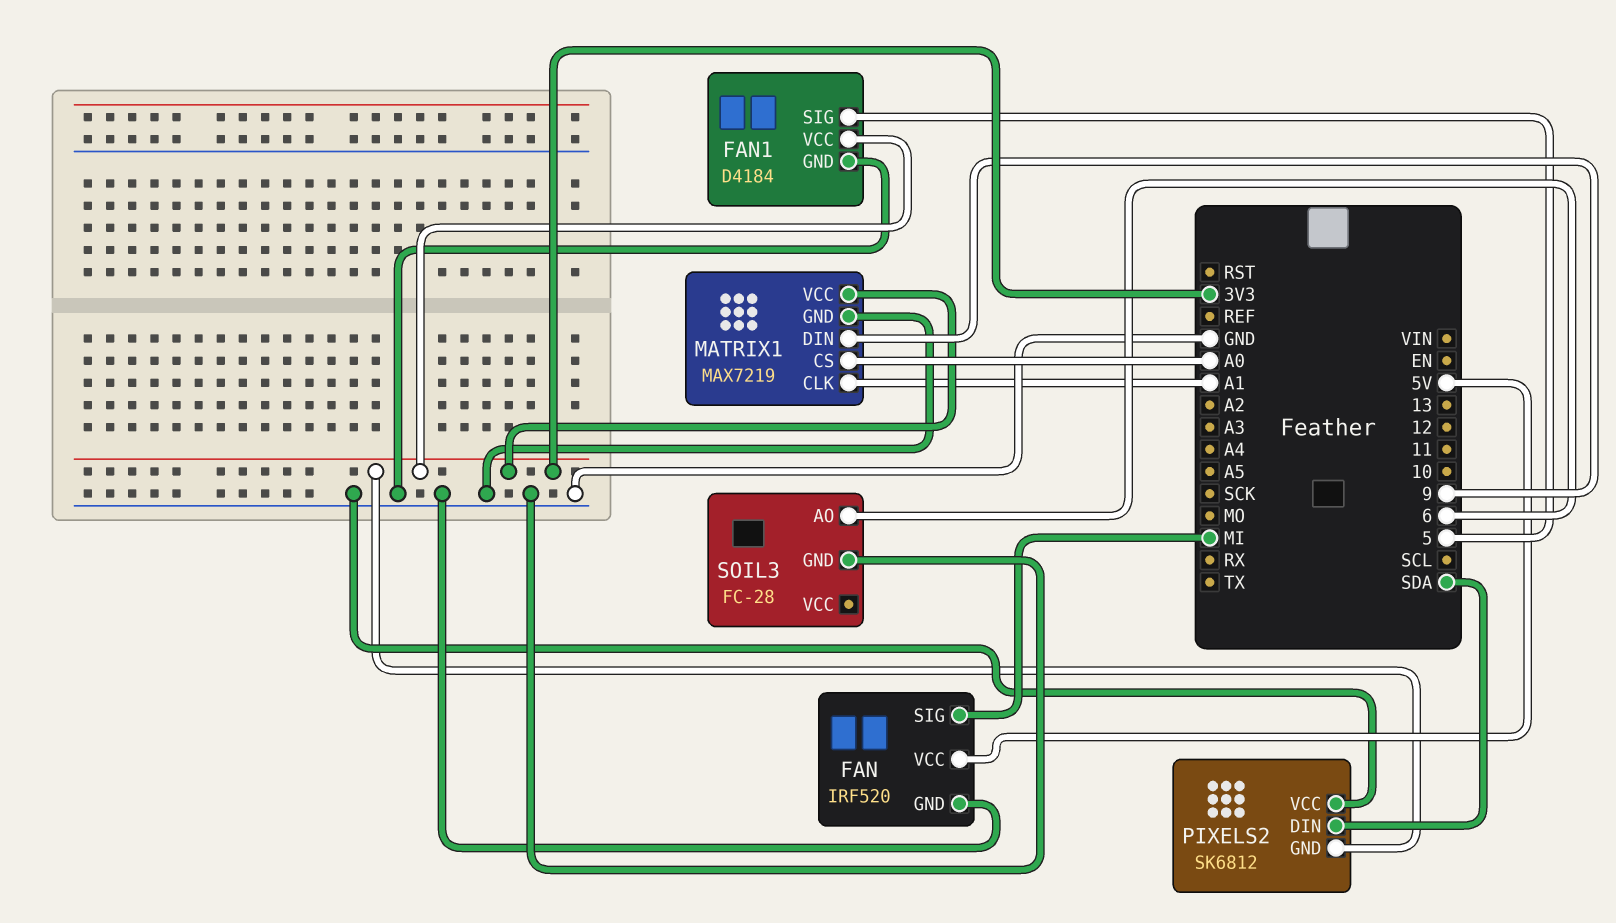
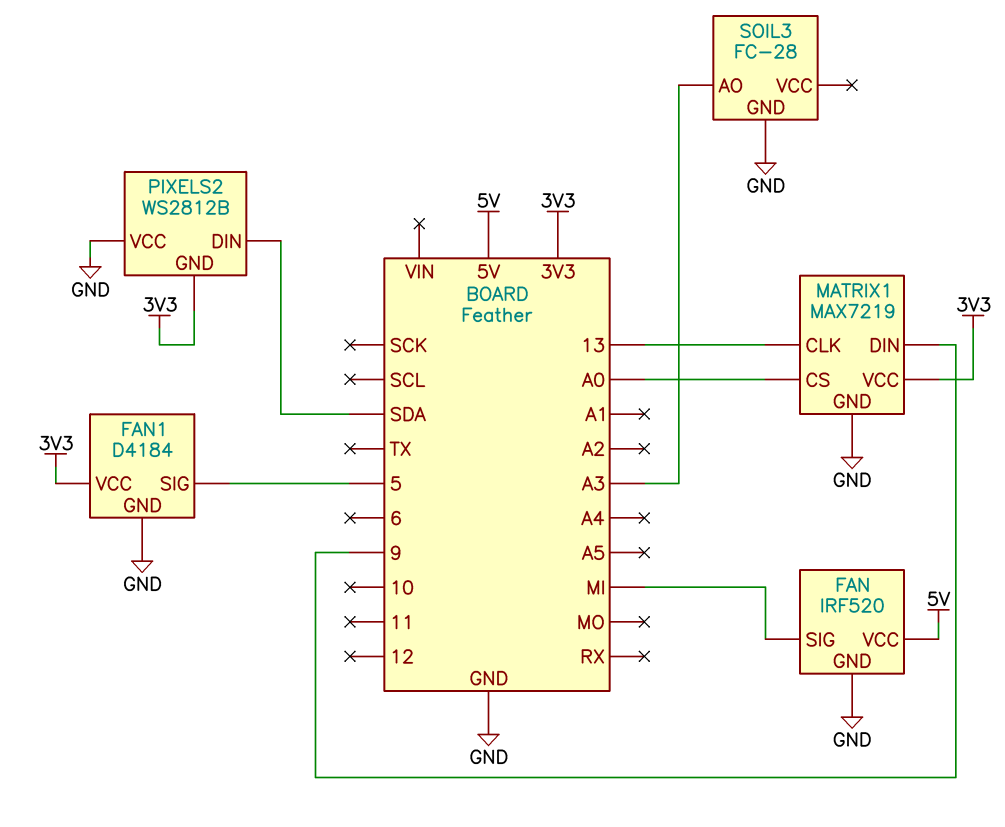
MATRIX1 pin CLK: A1 -> 13
PIXELS2: SK6812 -> WS2812B
SOIL3 pin AO: 6 -> A3

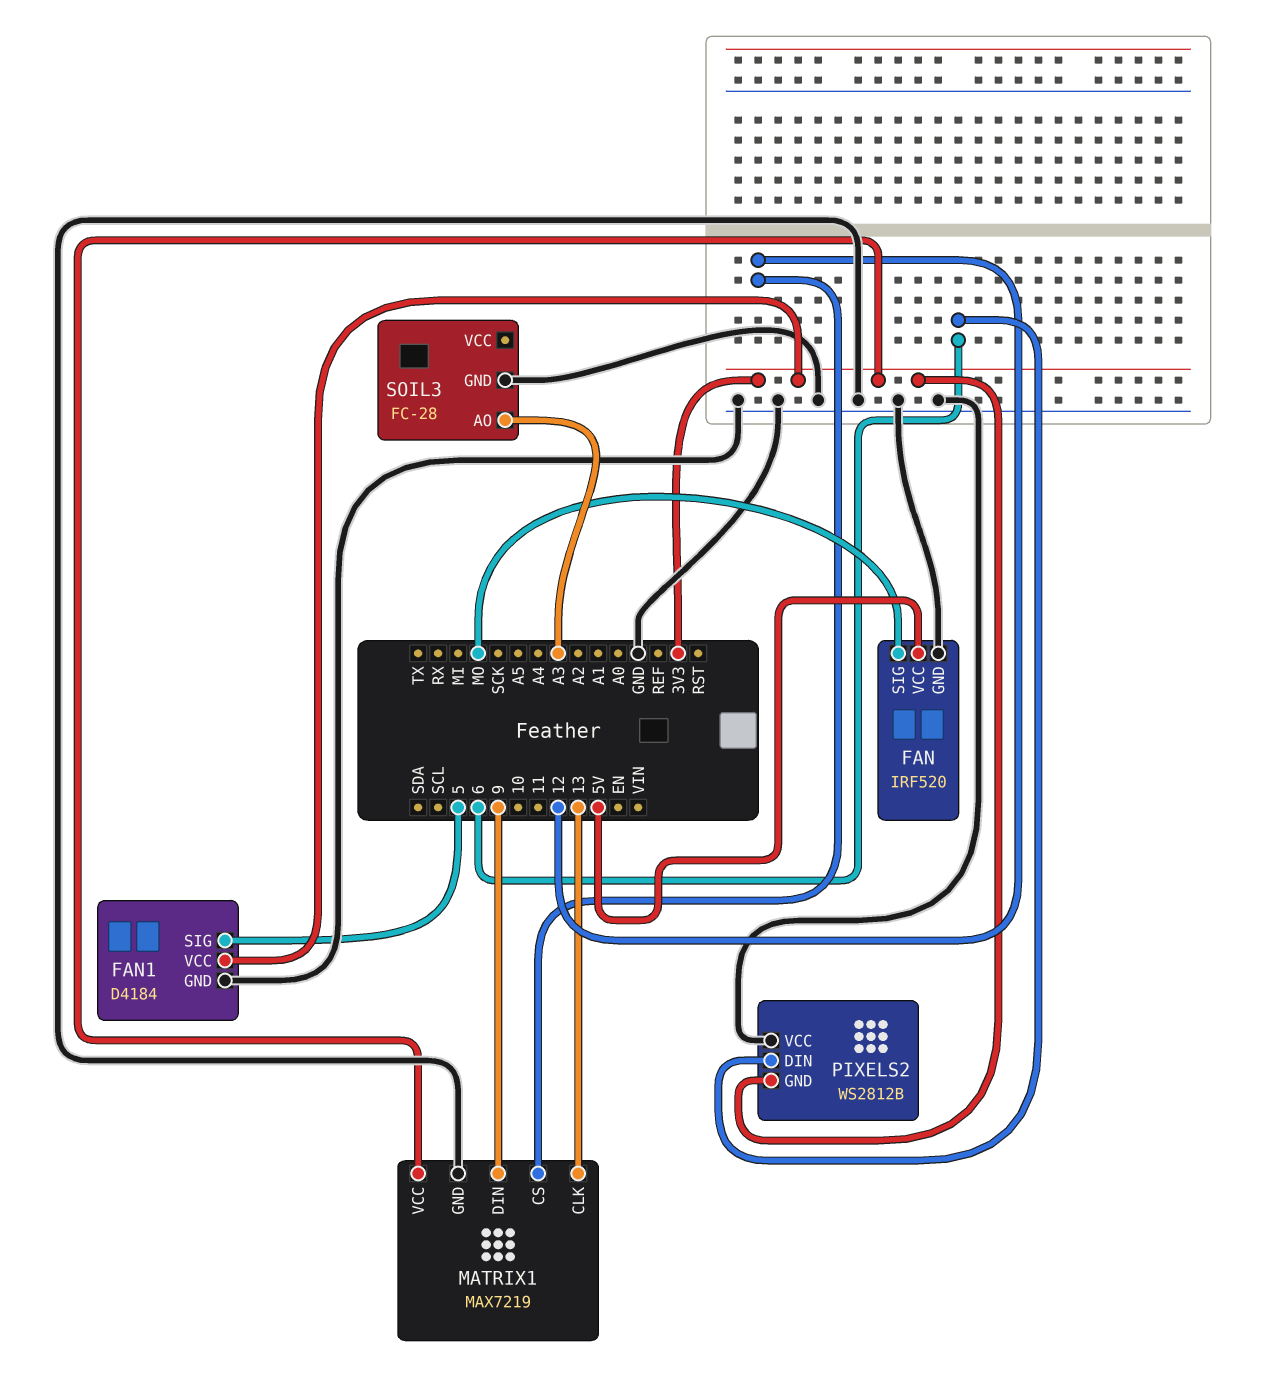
FAN pin SIG: MI -> MO
MATRIX1 pin CS: A0 -> 12
PIXELS2 pin DIN: SDA -> 6

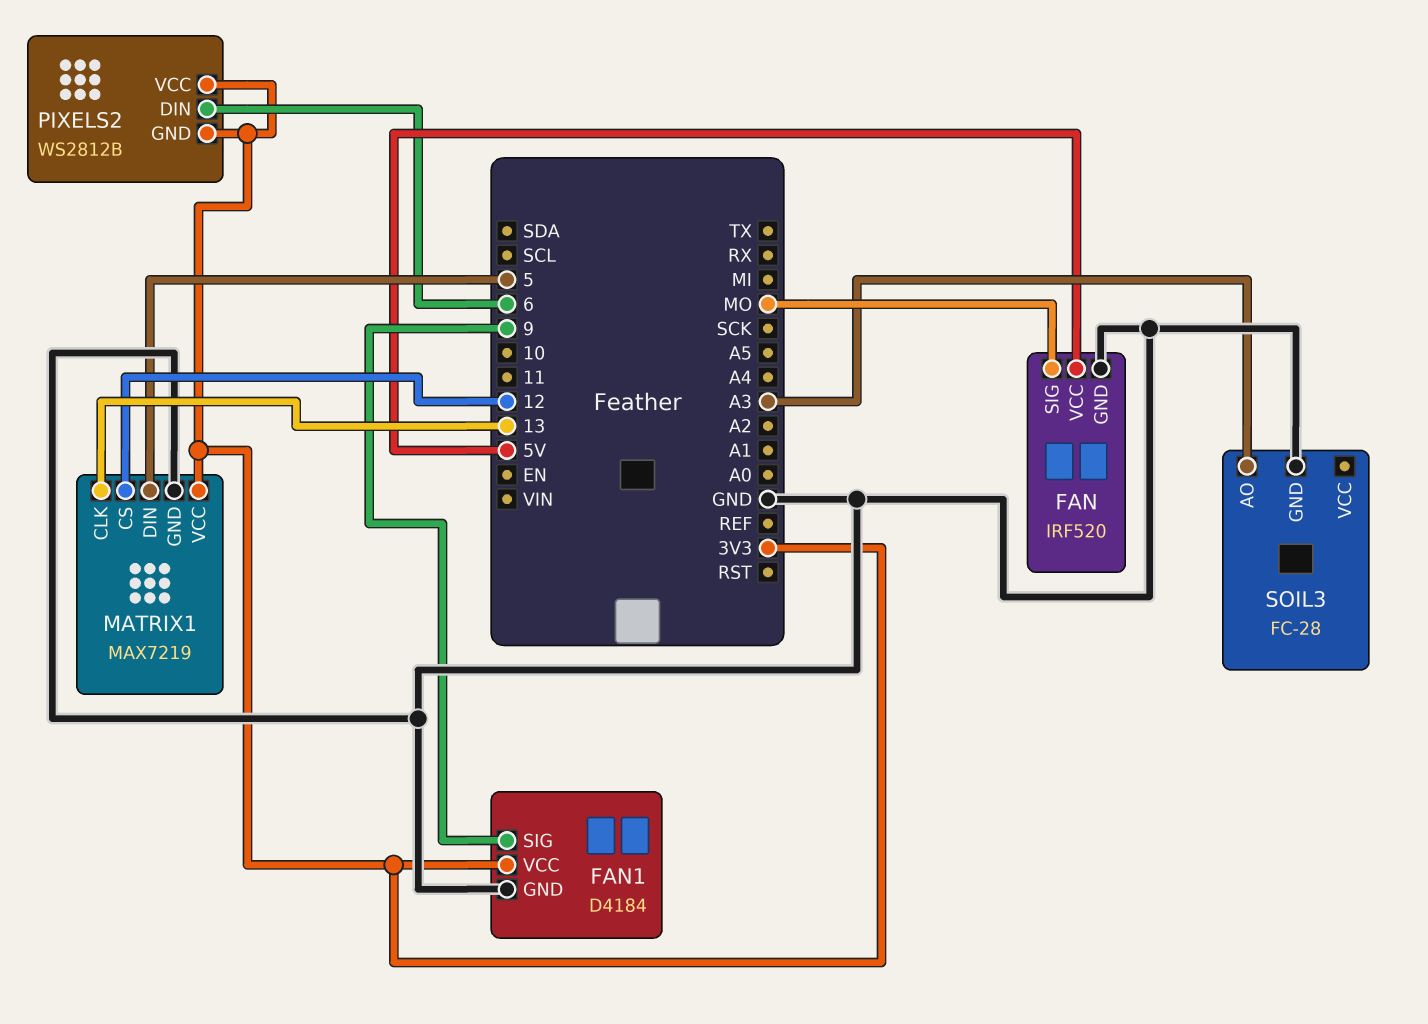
FAN1 pin SIG: 5 -> 9
MATRIX1 pin DIN: 9 -> 5
PIXELS2 pin VCC: GND -> 3V3

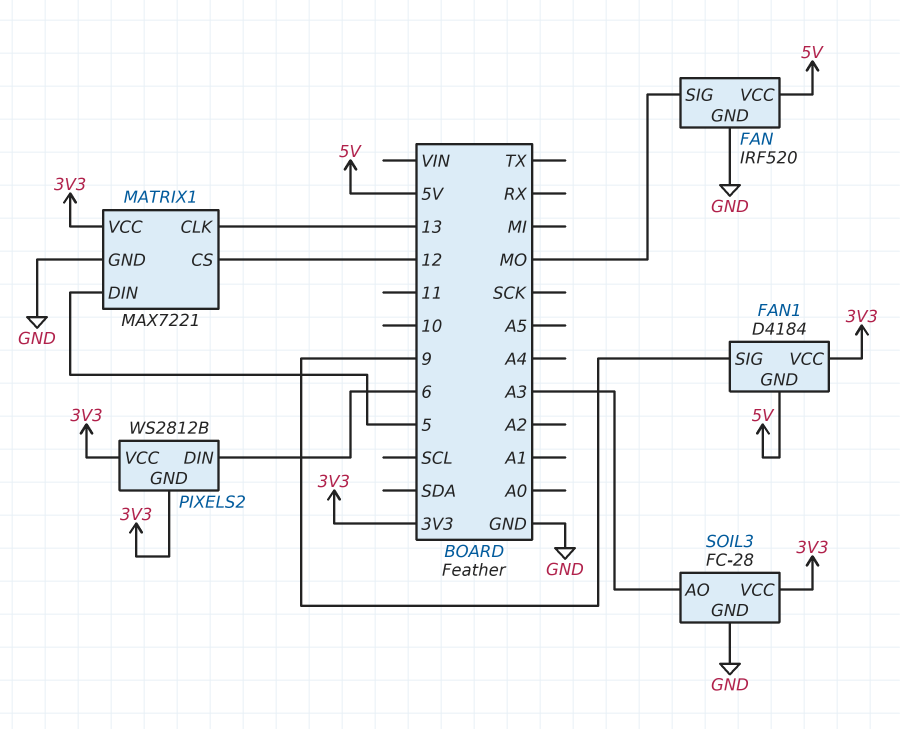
FAN1 pin GND: GND -> 5V
MATRIX1: MAX7219 -> MAX7221
SOIL3 pin VCC: none -> 3V3

